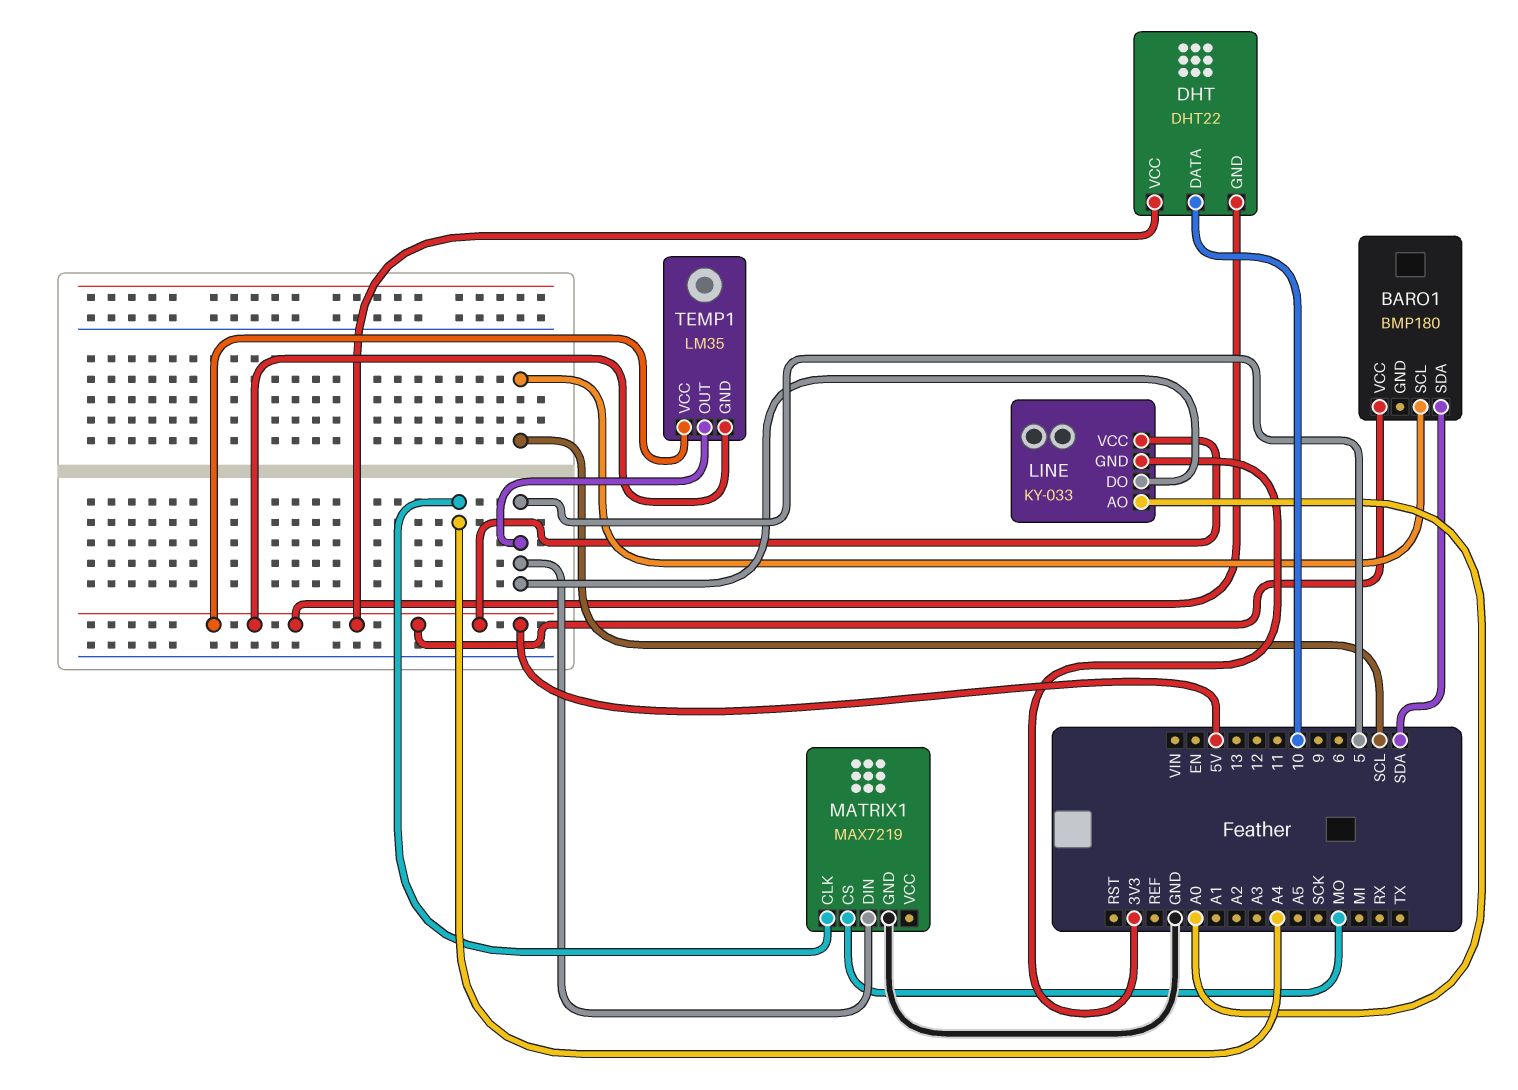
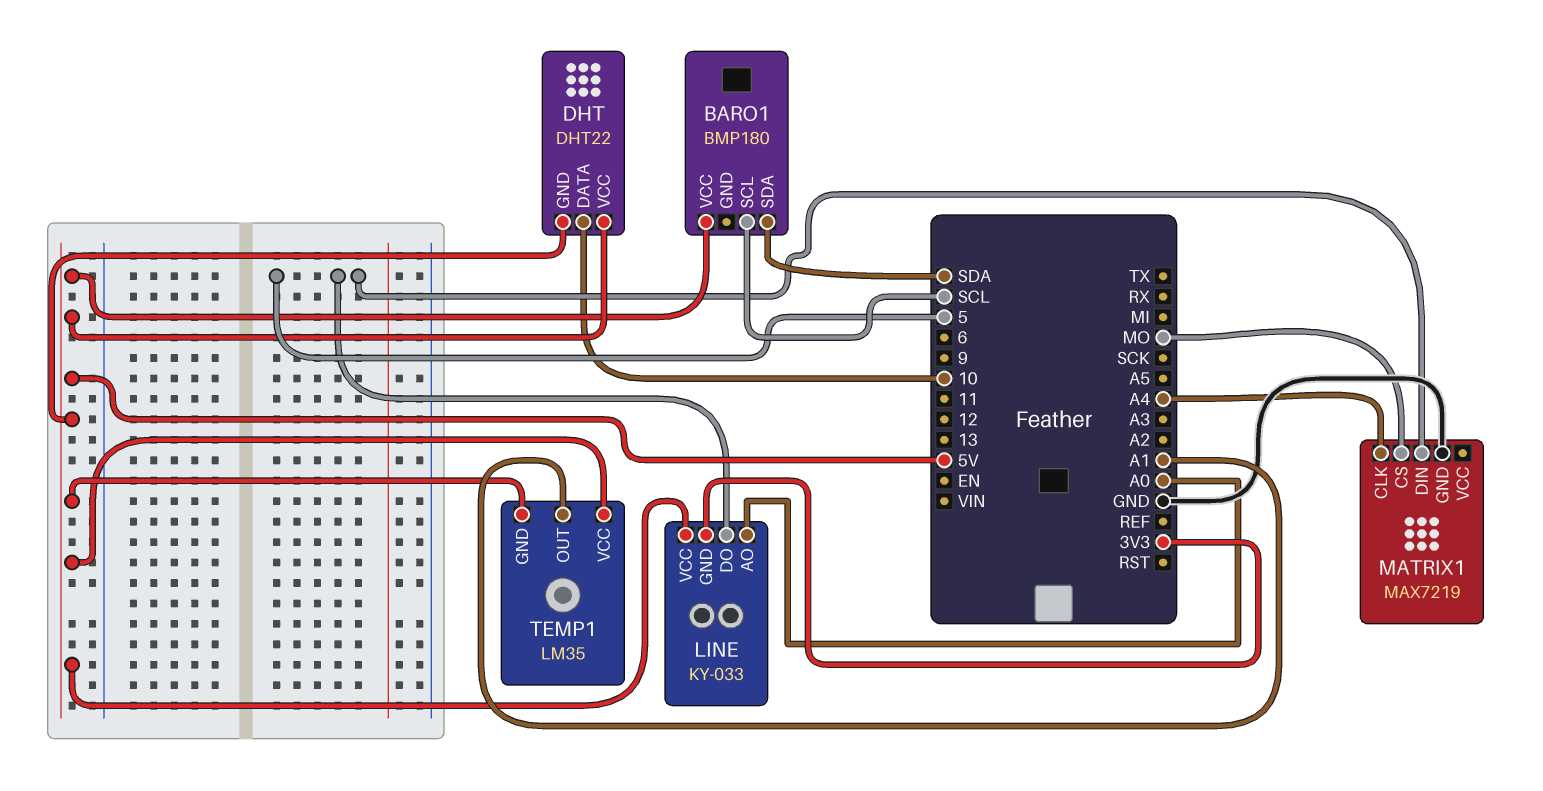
TEMP1 pin OUT: 5 -> A1

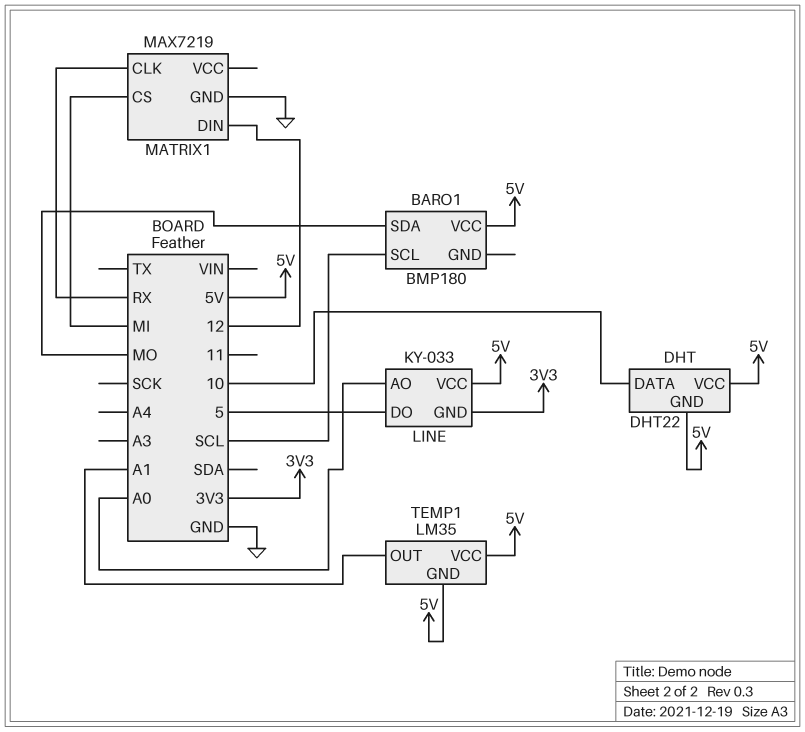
BARO1 pin SDA: SDA -> MO
MATRIX1 pin CLK: A4 -> RX
MATRIX1 pin CS: MO -> MI
MATRIX1 pin DIN: 5 -> 12

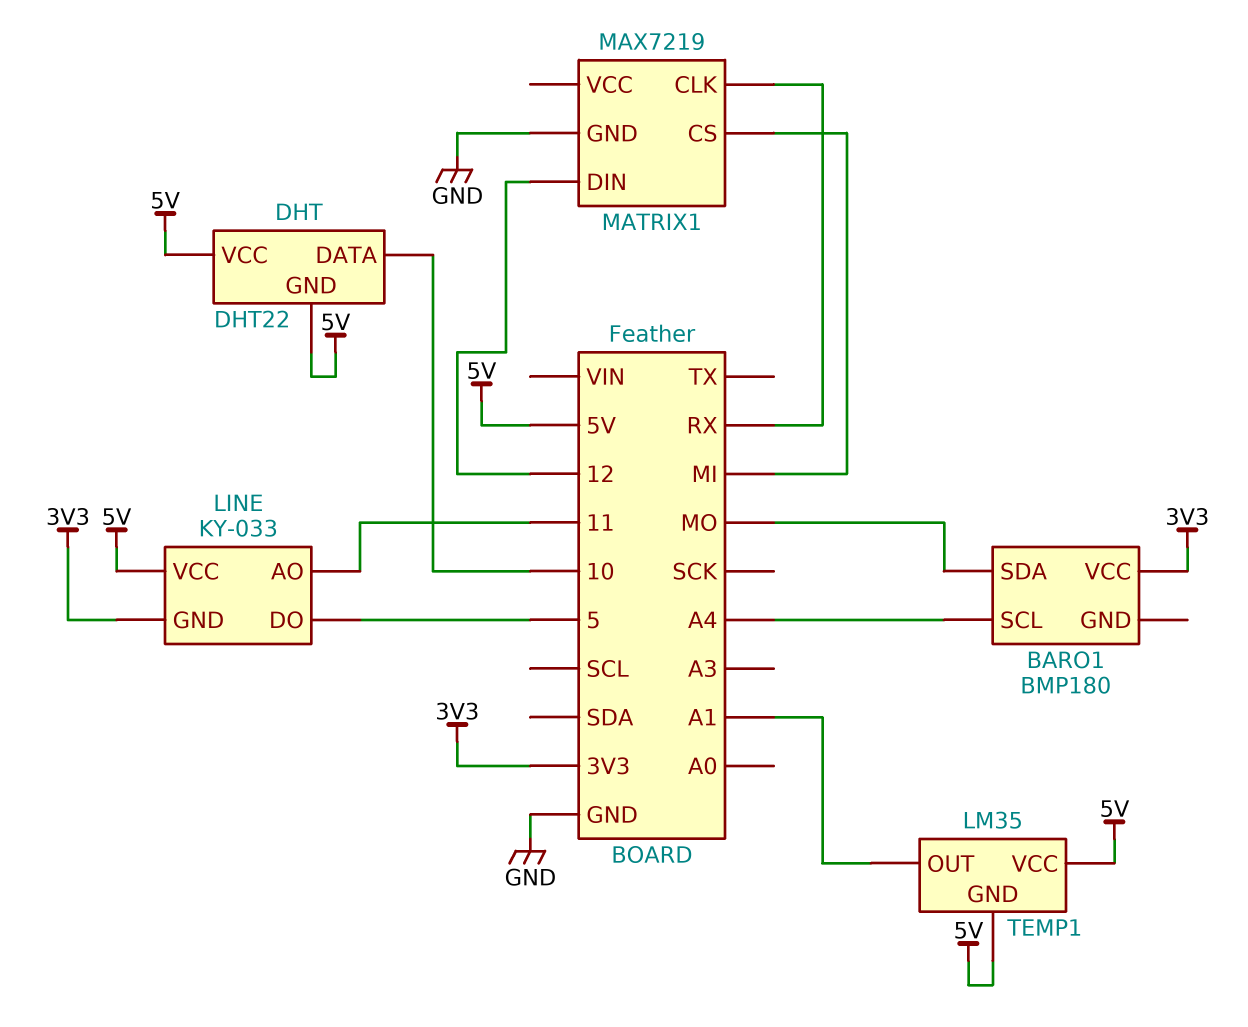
BARO1 pin SCL: SCL -> A4
BARO1 pin VCC: 5V -> 3V3
LINE pin AO: A0 -> 11

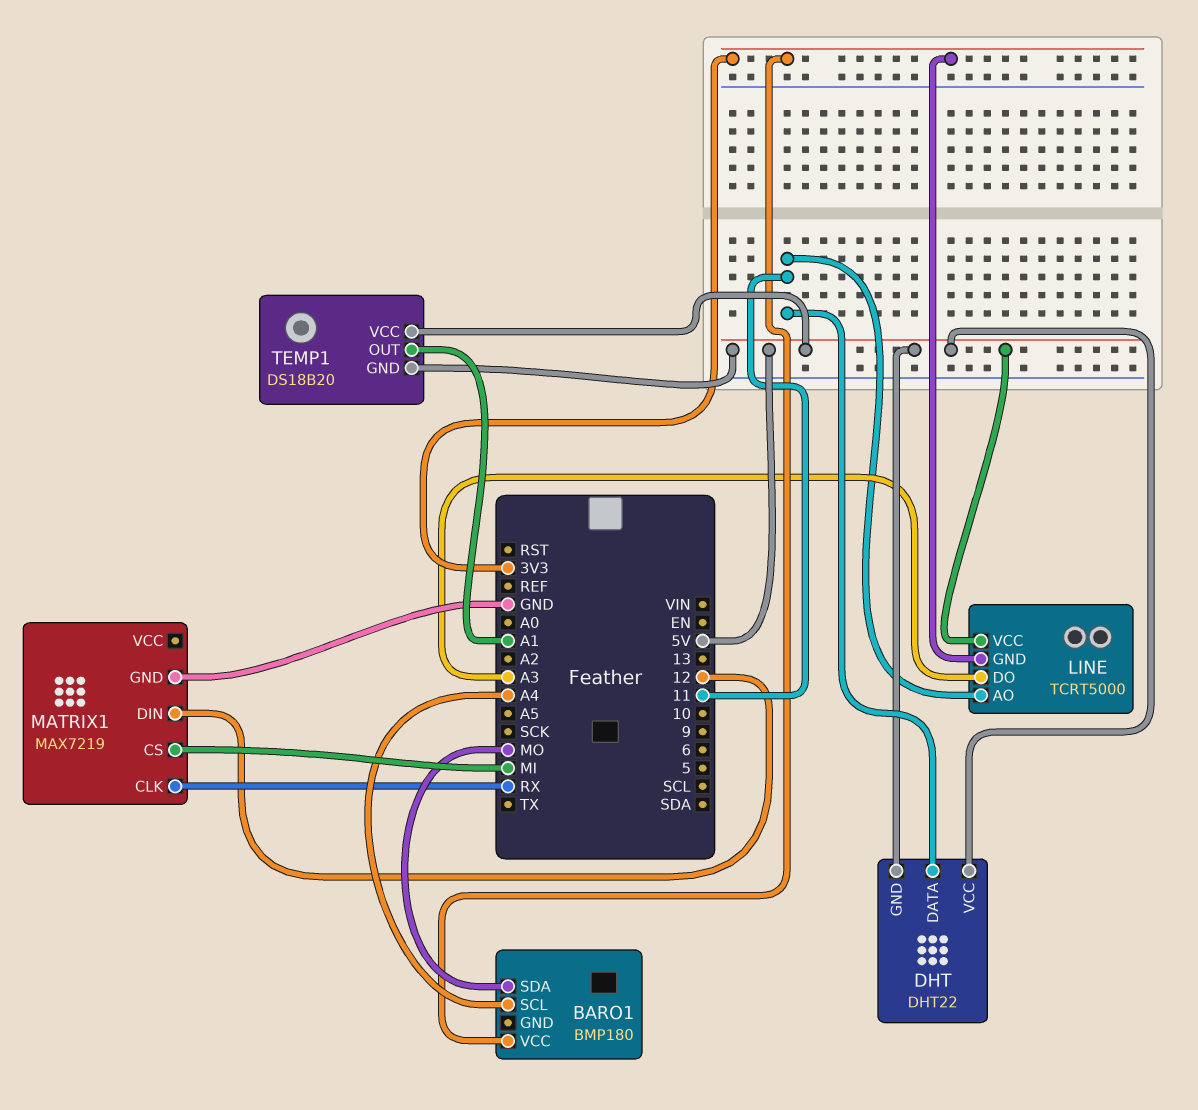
DHT pin DATA: 10 -> 11
LINE: KY-033 -> TCRT5000
LINE pin DO: 5 -> A3
TEMP1: LM35 -> DS18B20

